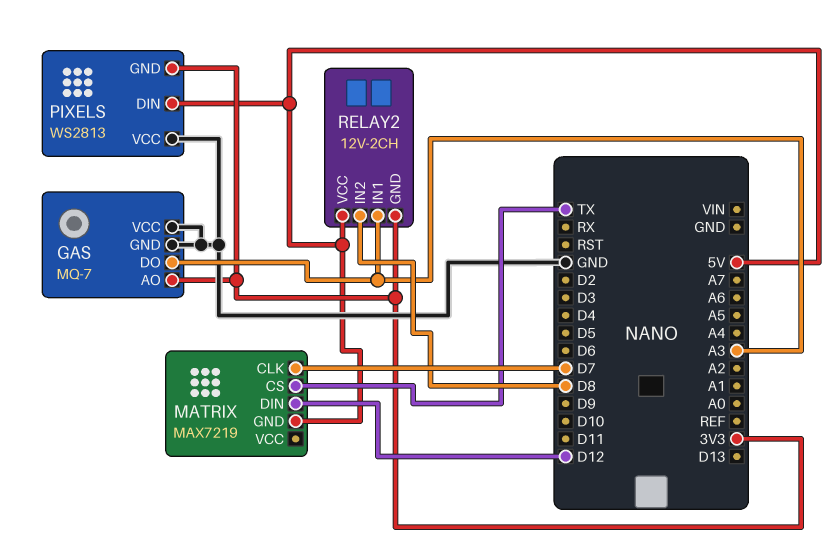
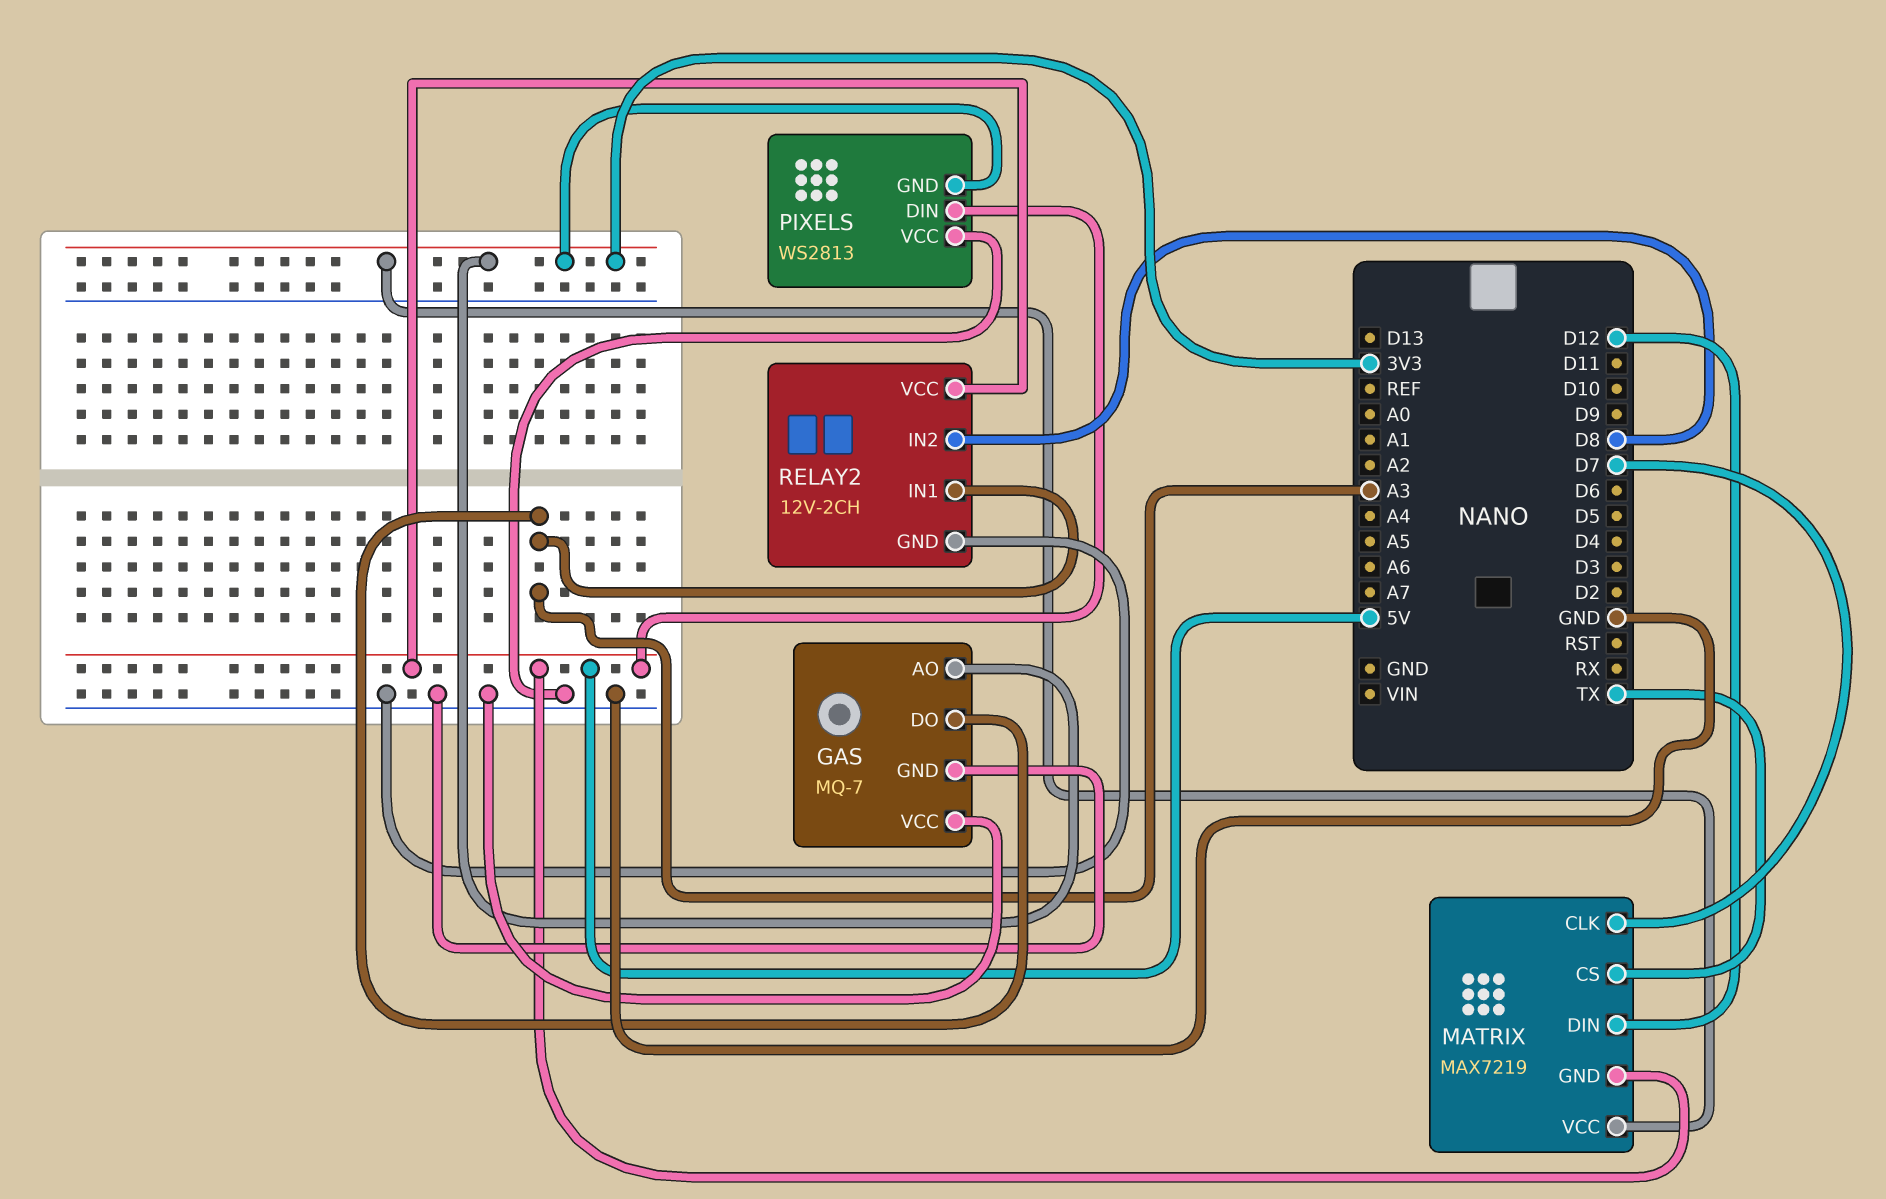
MATRIX pin VCC: none -> 3V3
RELAY2 pin GND: 3V3 -> GND

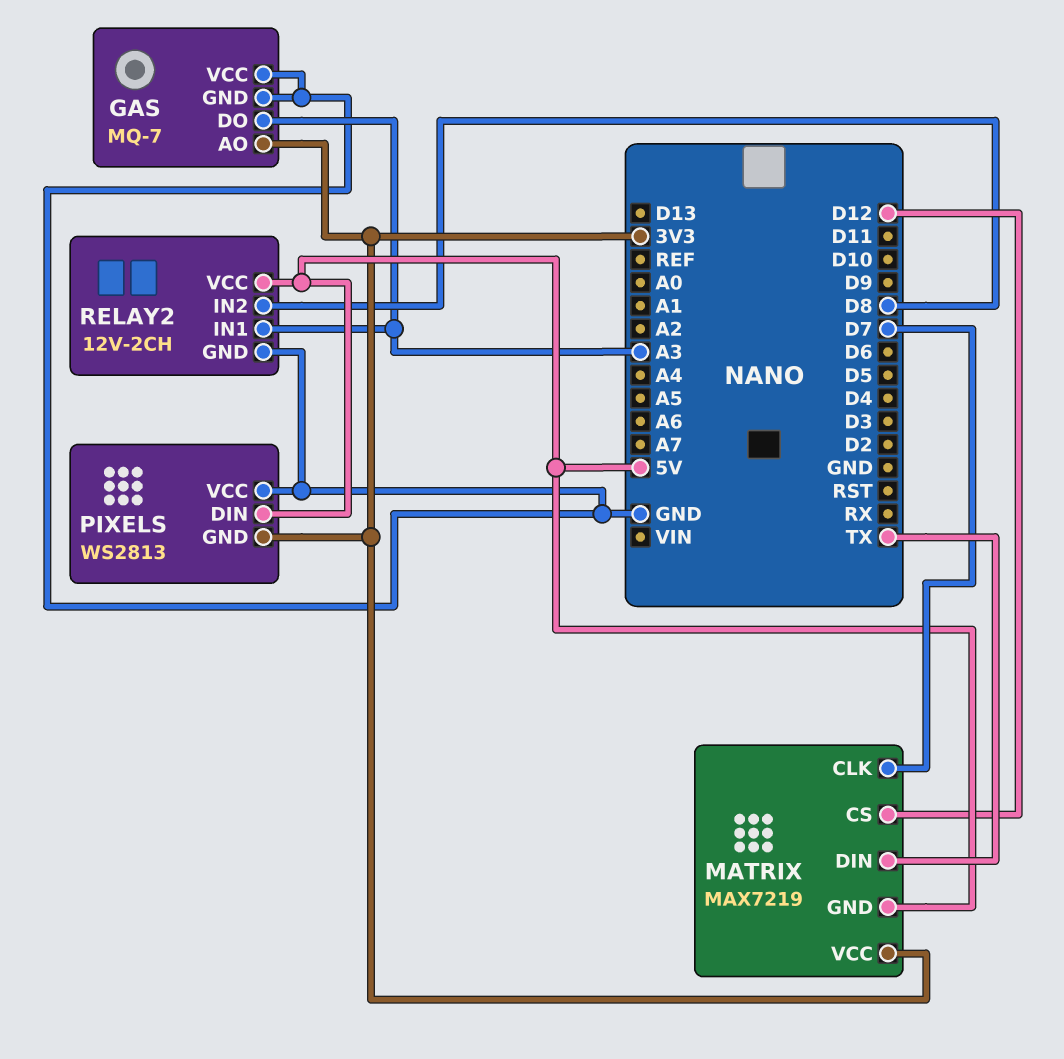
MATRIX pin CS: TX -> D12
MATRIX pin DIN: D12 -> TX

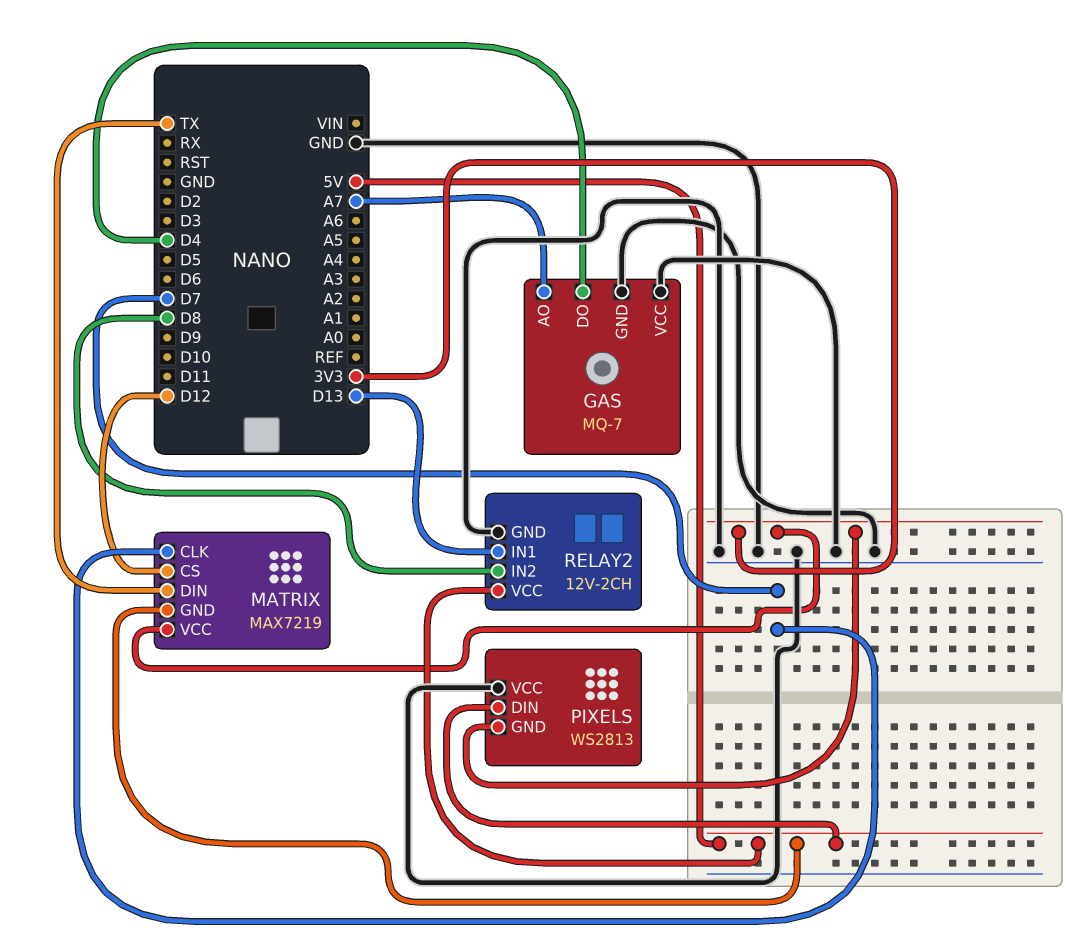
GAS pin AO: 3V3 -> A7
GAS pin DO: A3 -> D4
RELAY2 pin IN1: A3 -> D13

